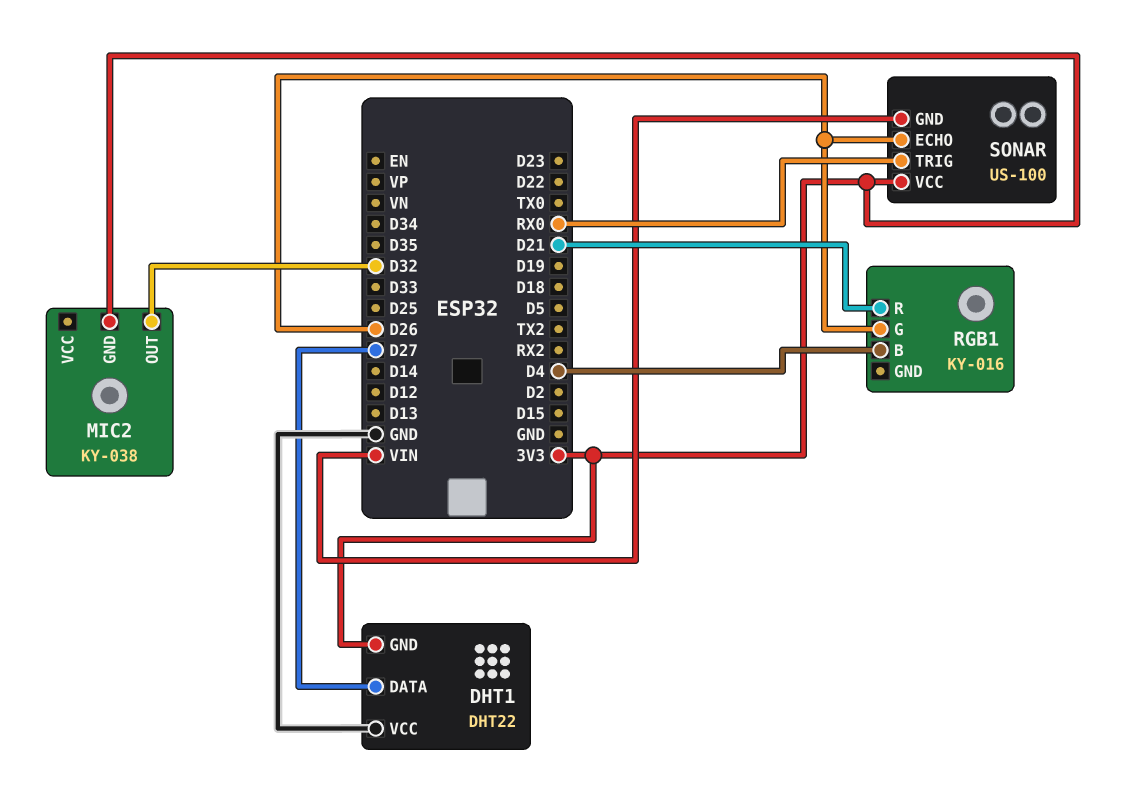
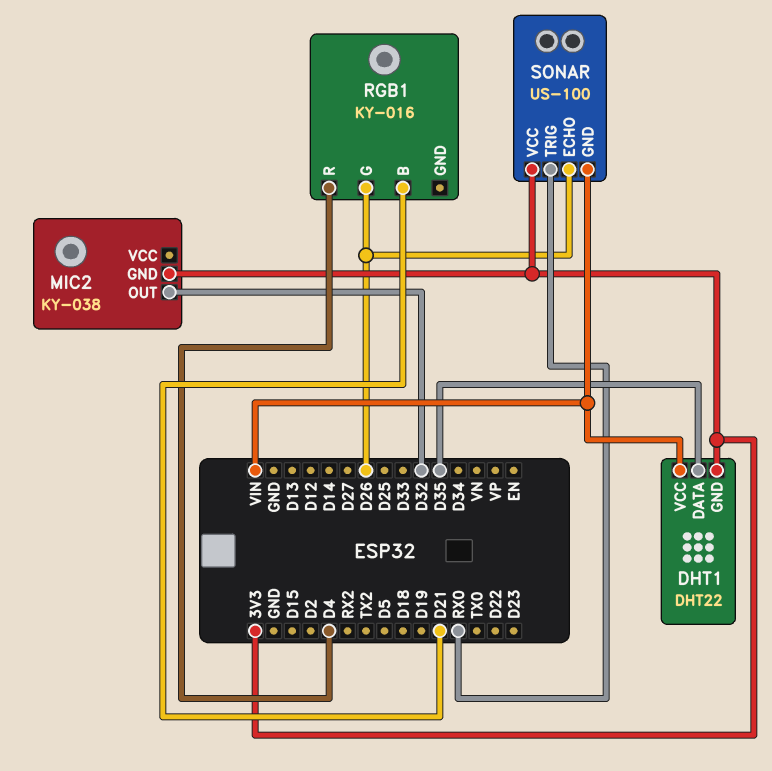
DHT1 pin DATA: D27 -> D35
DHT1 pin VCC: GND -> VIN
RGB1 pin B: D4 -> D21
RGB1 pin R: D21 -> D4

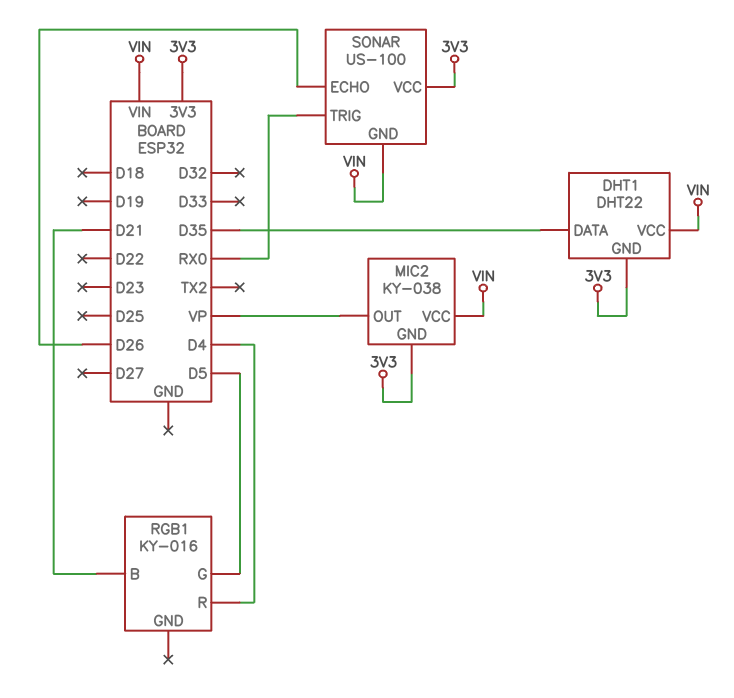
MIC2 pin OUT: D32 -> VP
MIC2 pin VCC: none -> VIN
RGB1 pin G: D26 -> D5

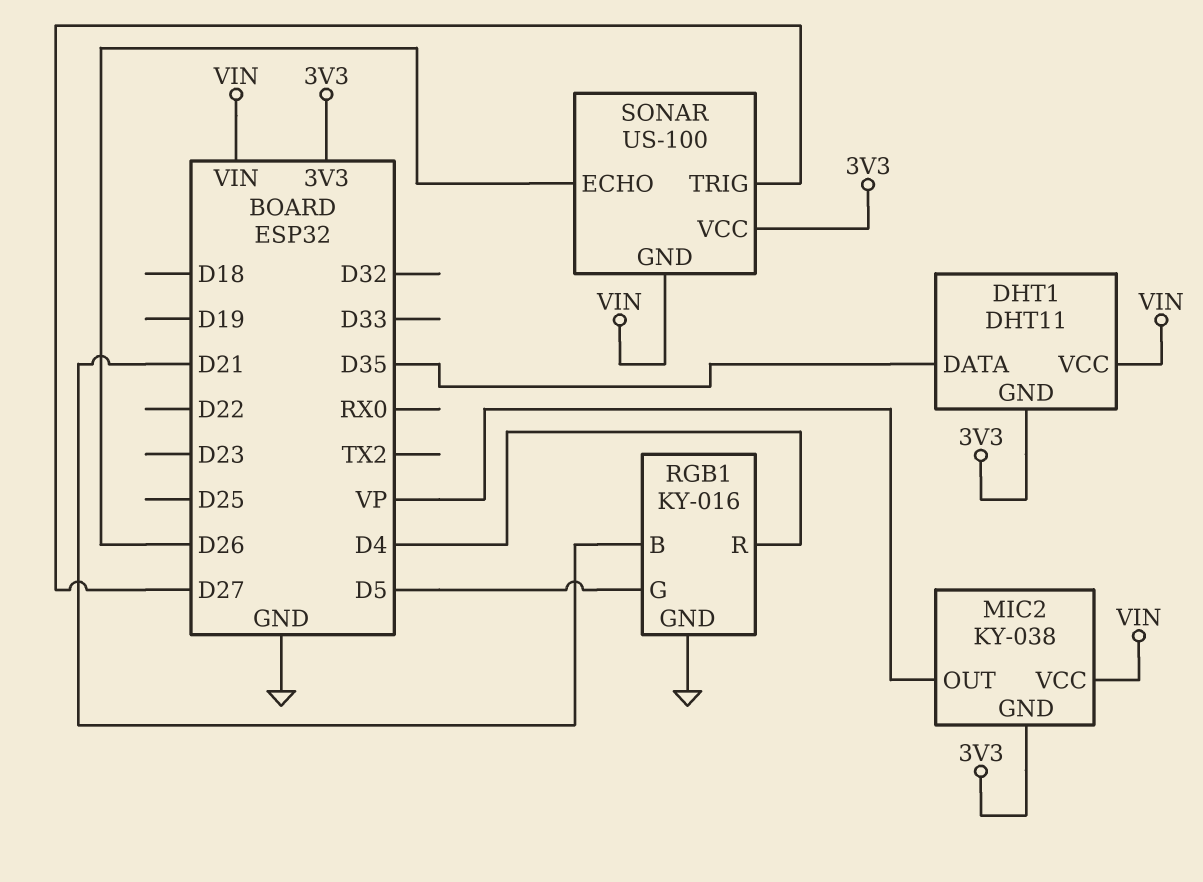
DHT1: DHT22 -> DHT11
RGB1 pin GND: none -> GND
SONAR pin TRIG: RX0 -> D27

